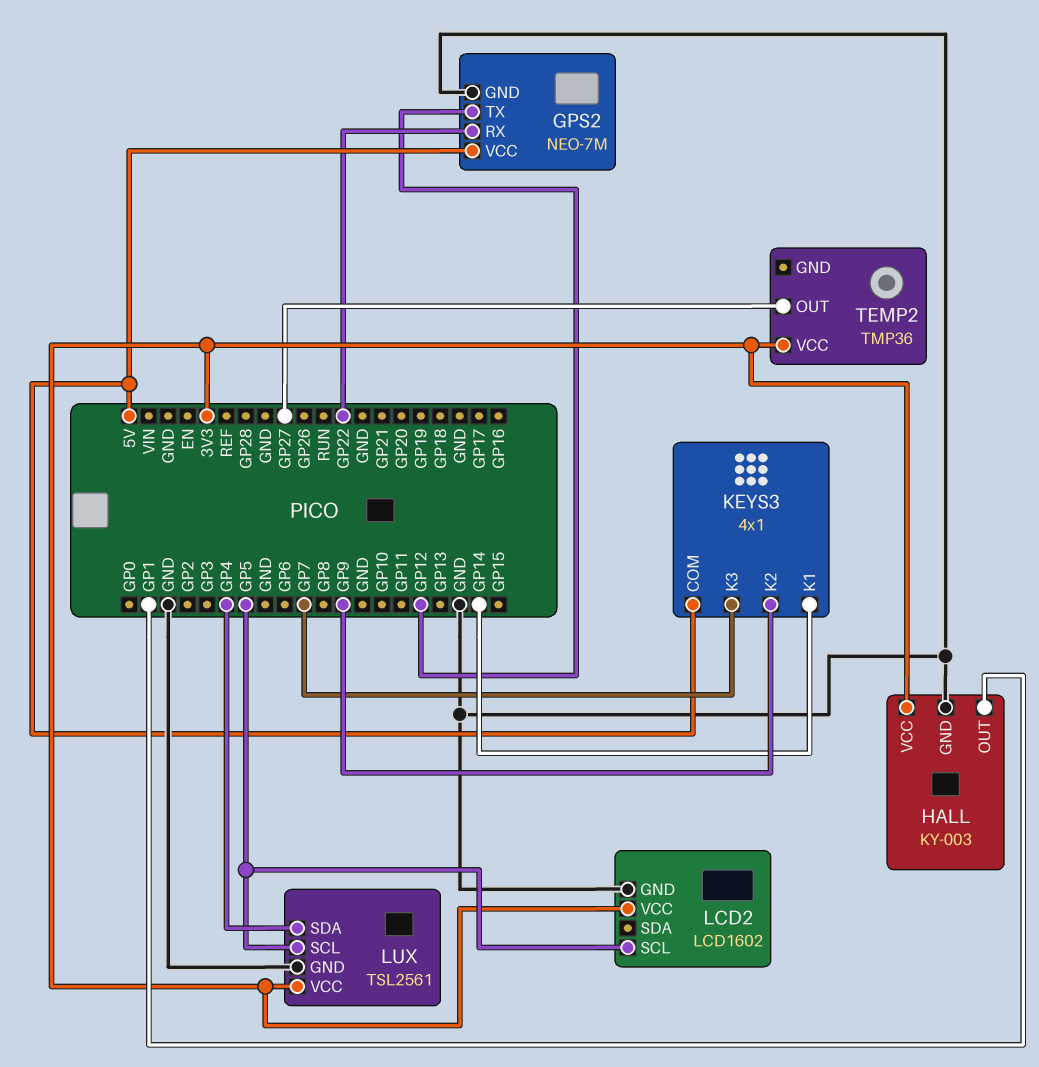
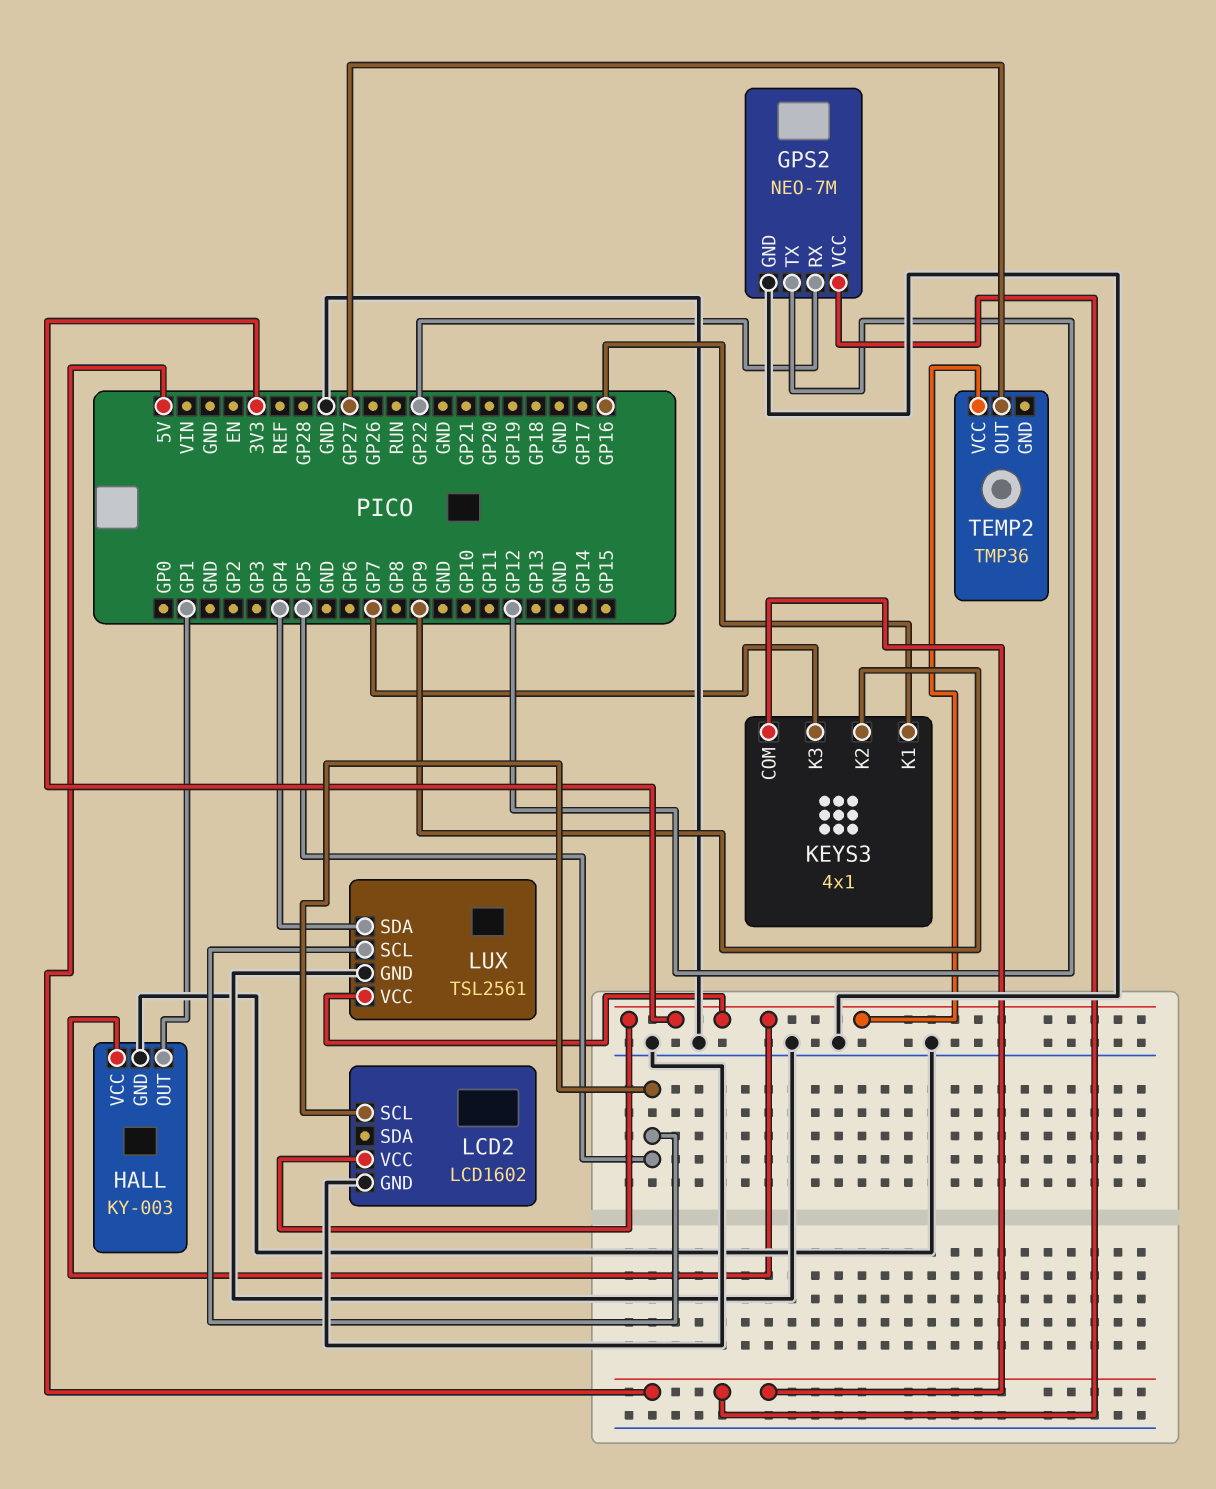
KEYS3 pin K1: GP14 -> GP16

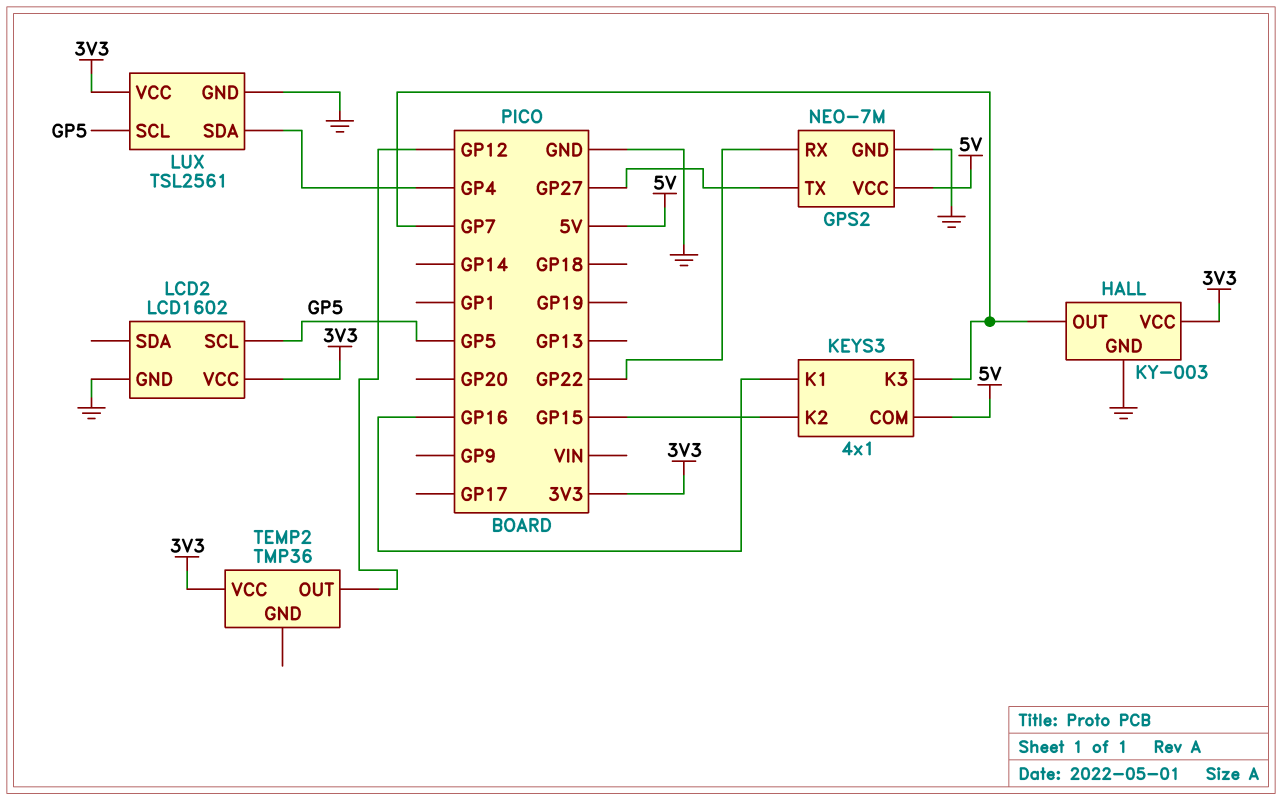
GPS2 pin TX: GP12 -> GP27
HALL pin OUT: GP1 -> GP7
KEYS3 pin K2: GP9 -> GP15
TEMP2 pin OUT: GP27 -> GP12

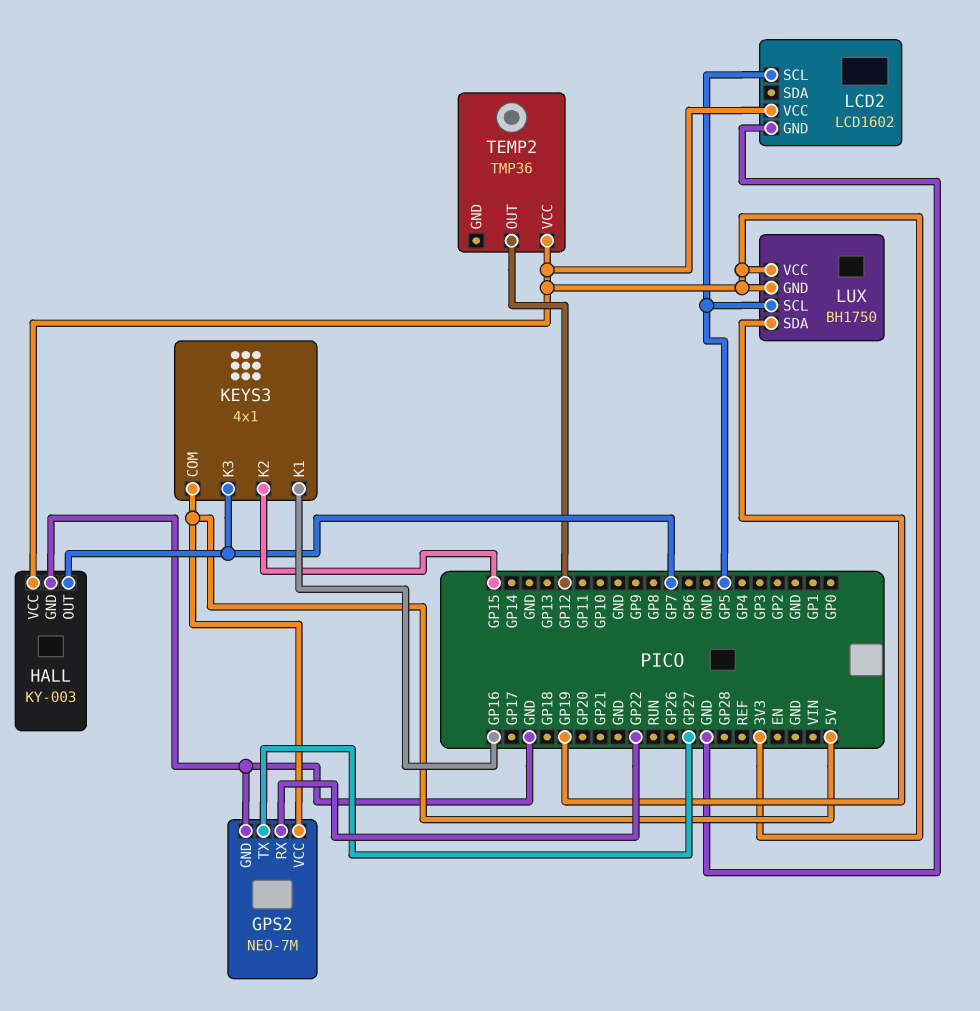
LUX: TSL2561 -> BH1750
LUX pin GND: GND -> 3V3
LUX pin SDA: GP4 -> GP19

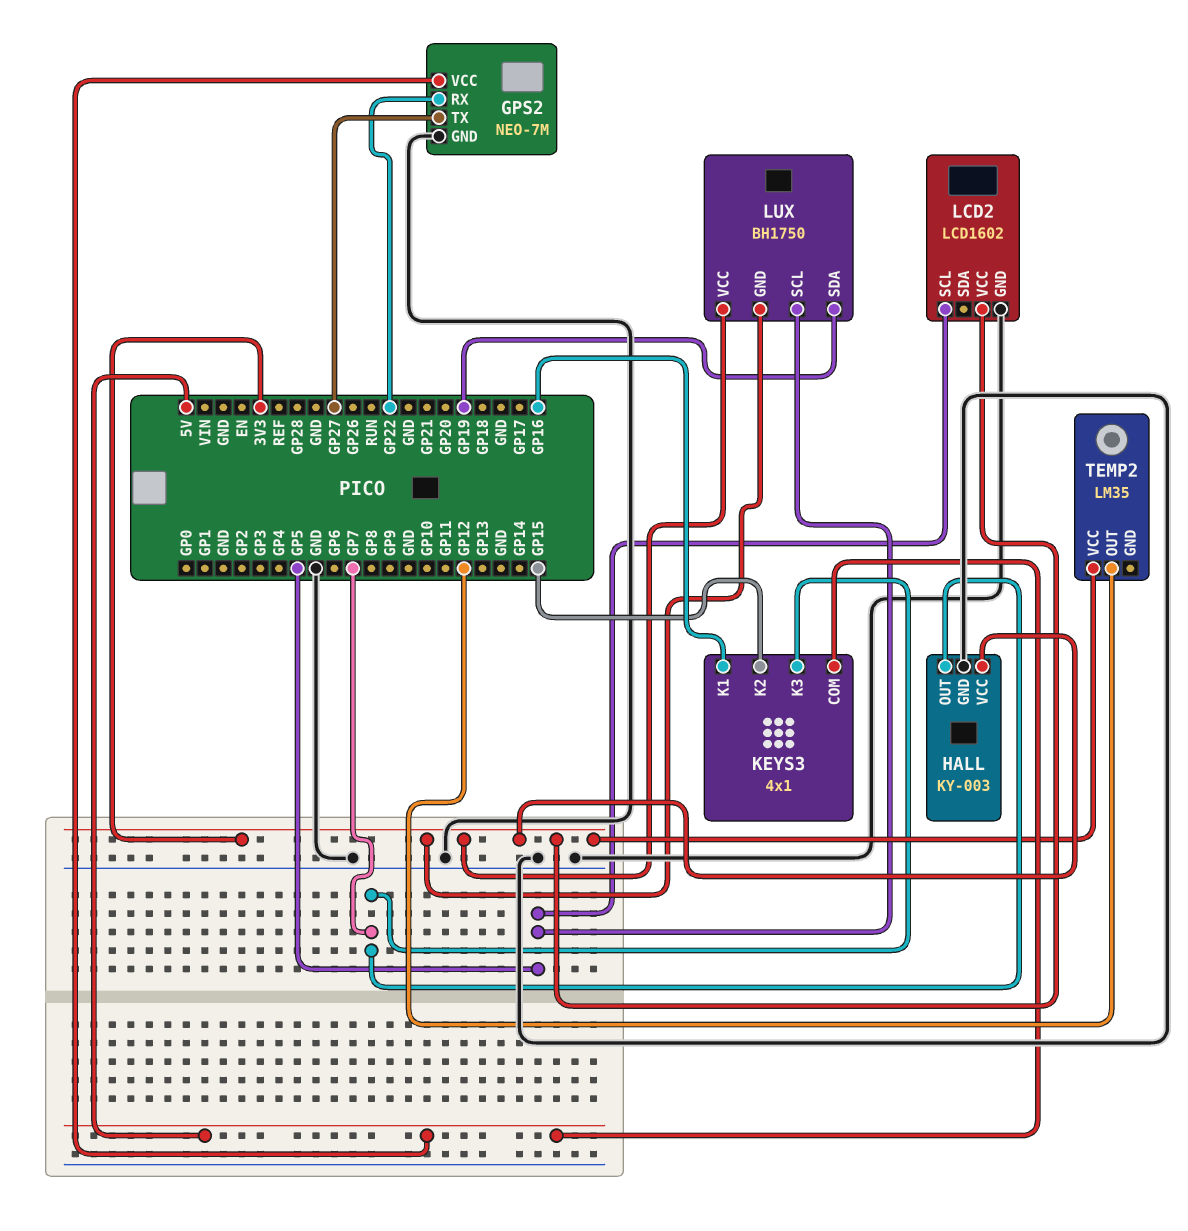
TEMP2: TMP36 -> LM35

